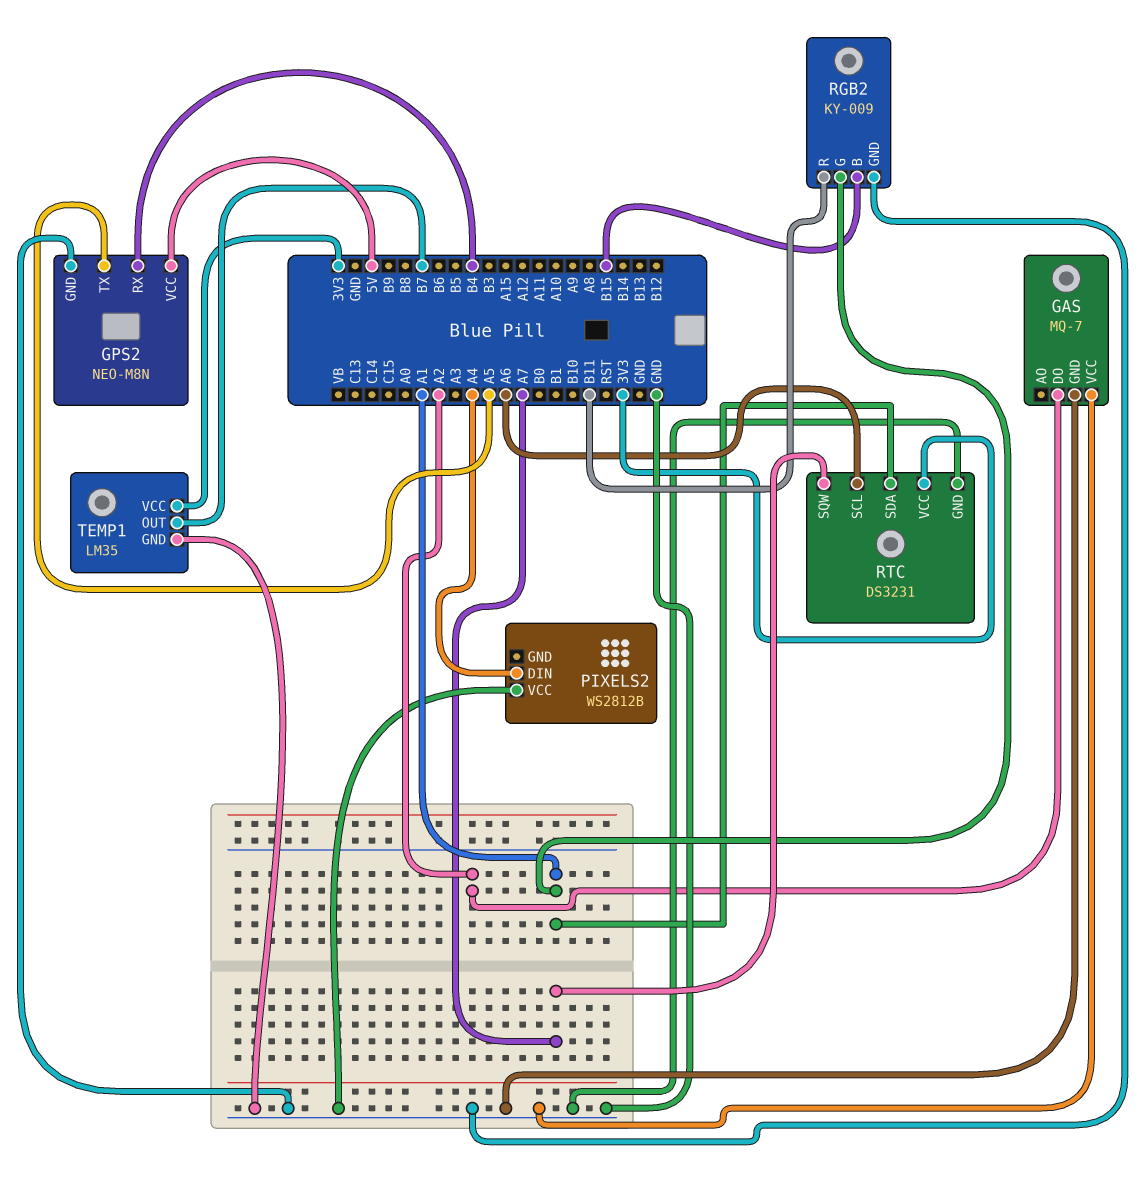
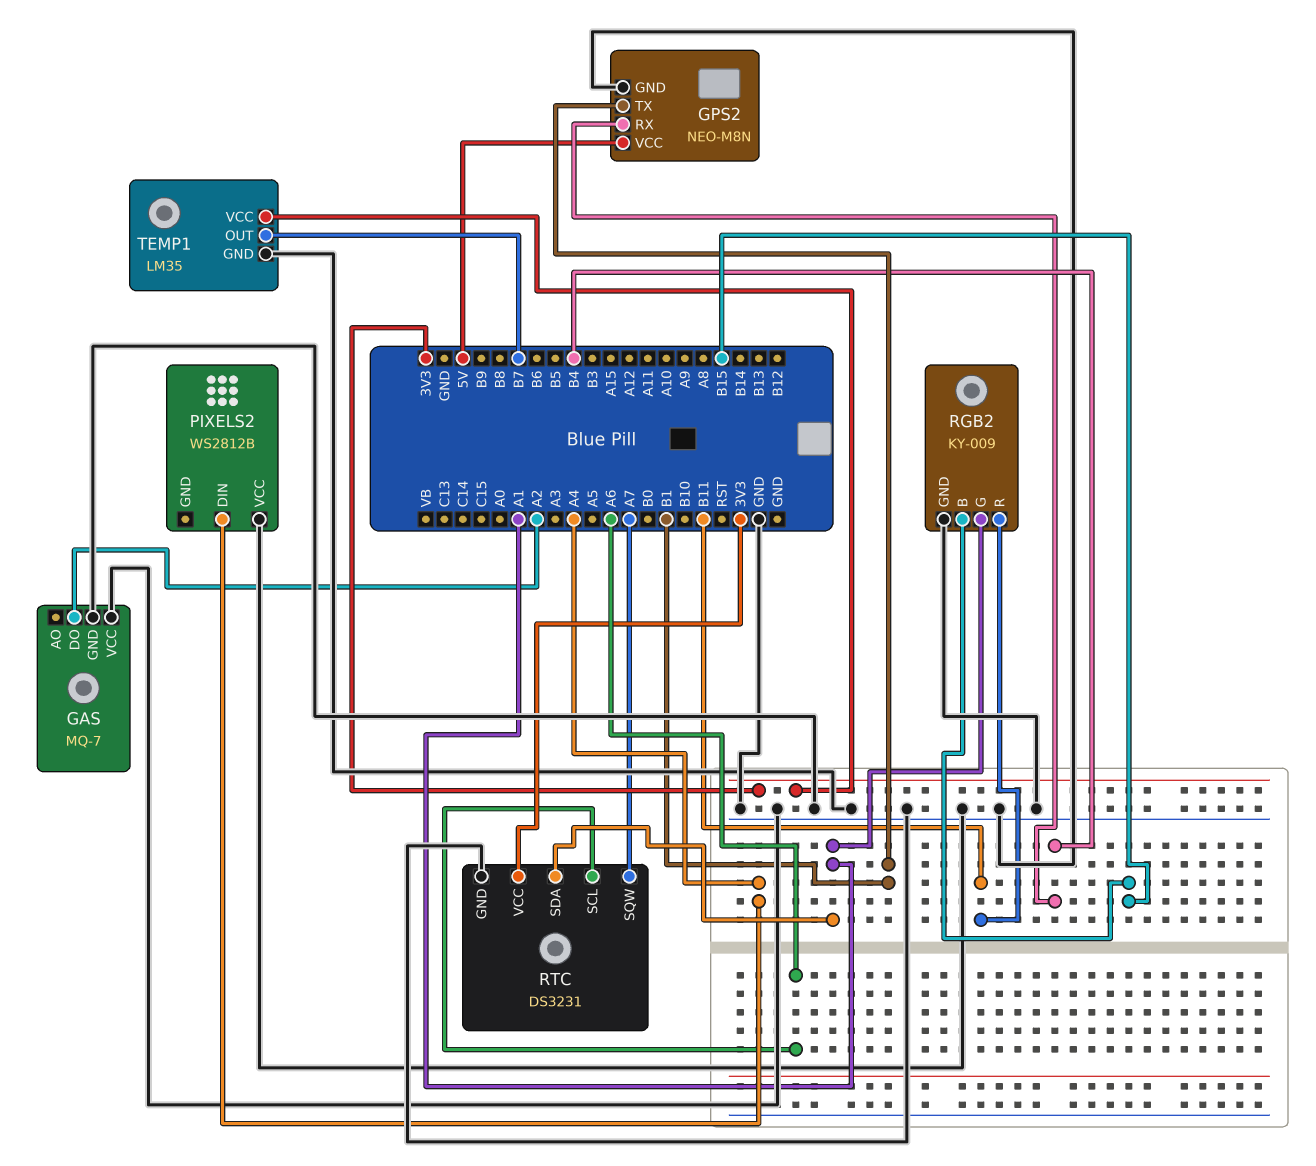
GPS2 pin TX: A5 -> B1

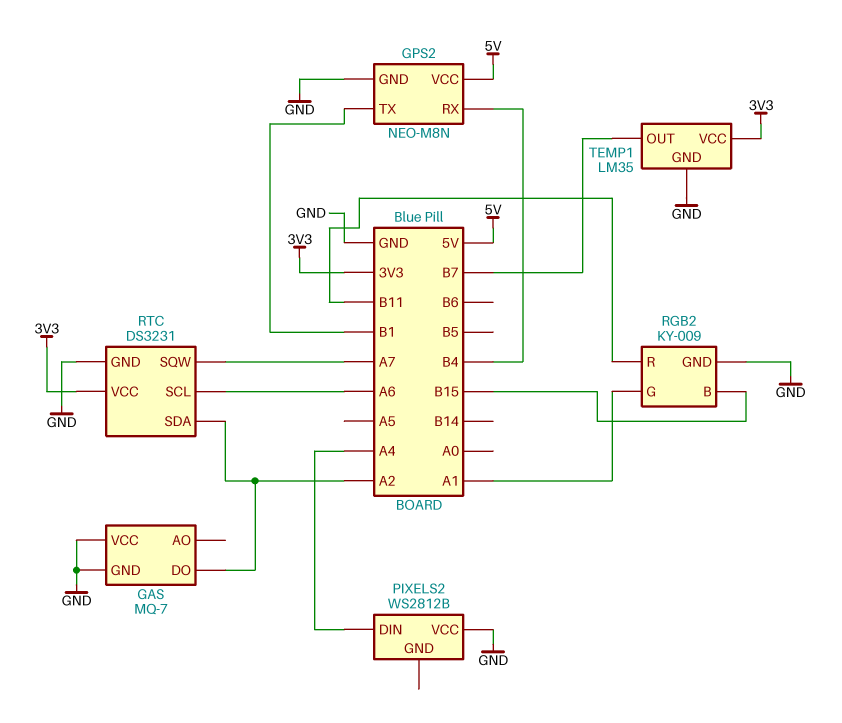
RTC pin SDA: A1 -> A2

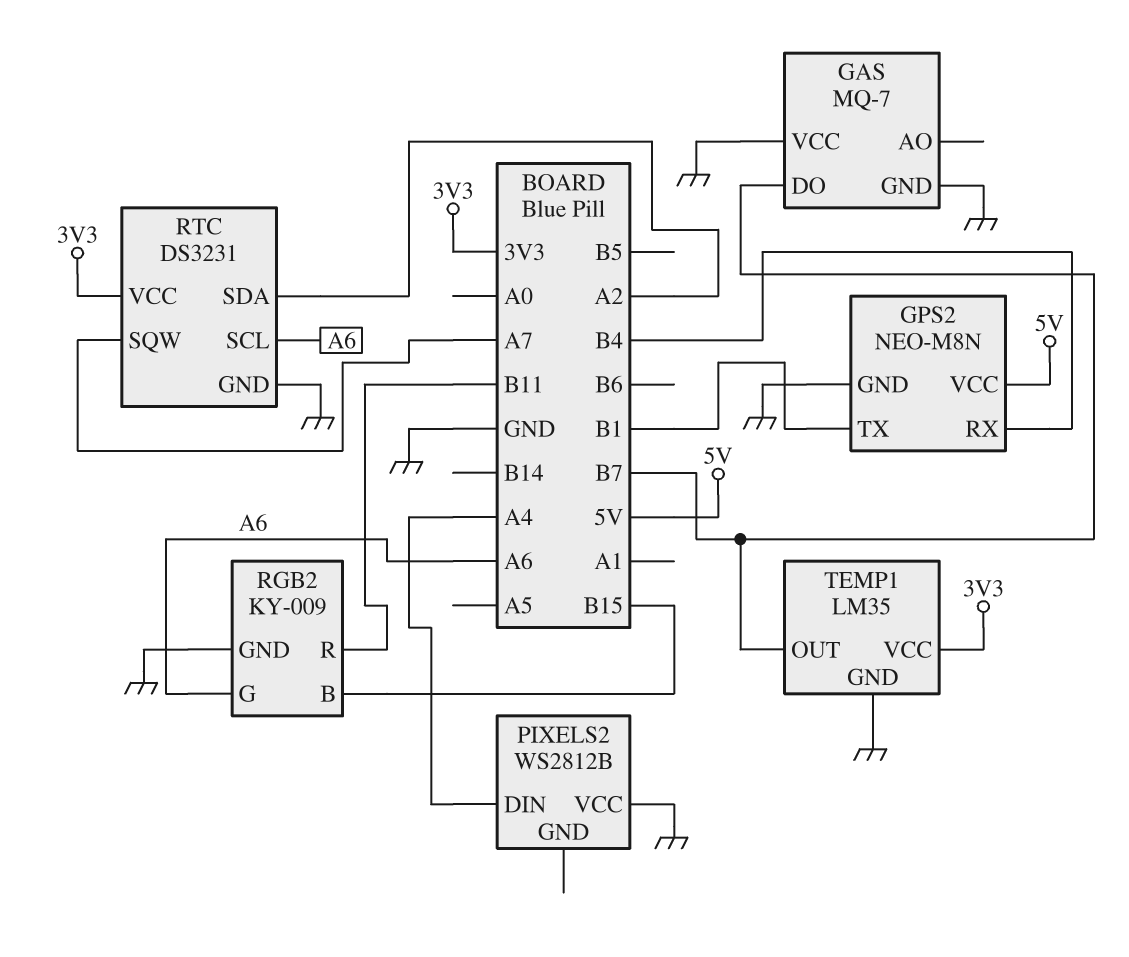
GAS pin DO: A2 -> B7
RGB2 pin G: A1 -> A6

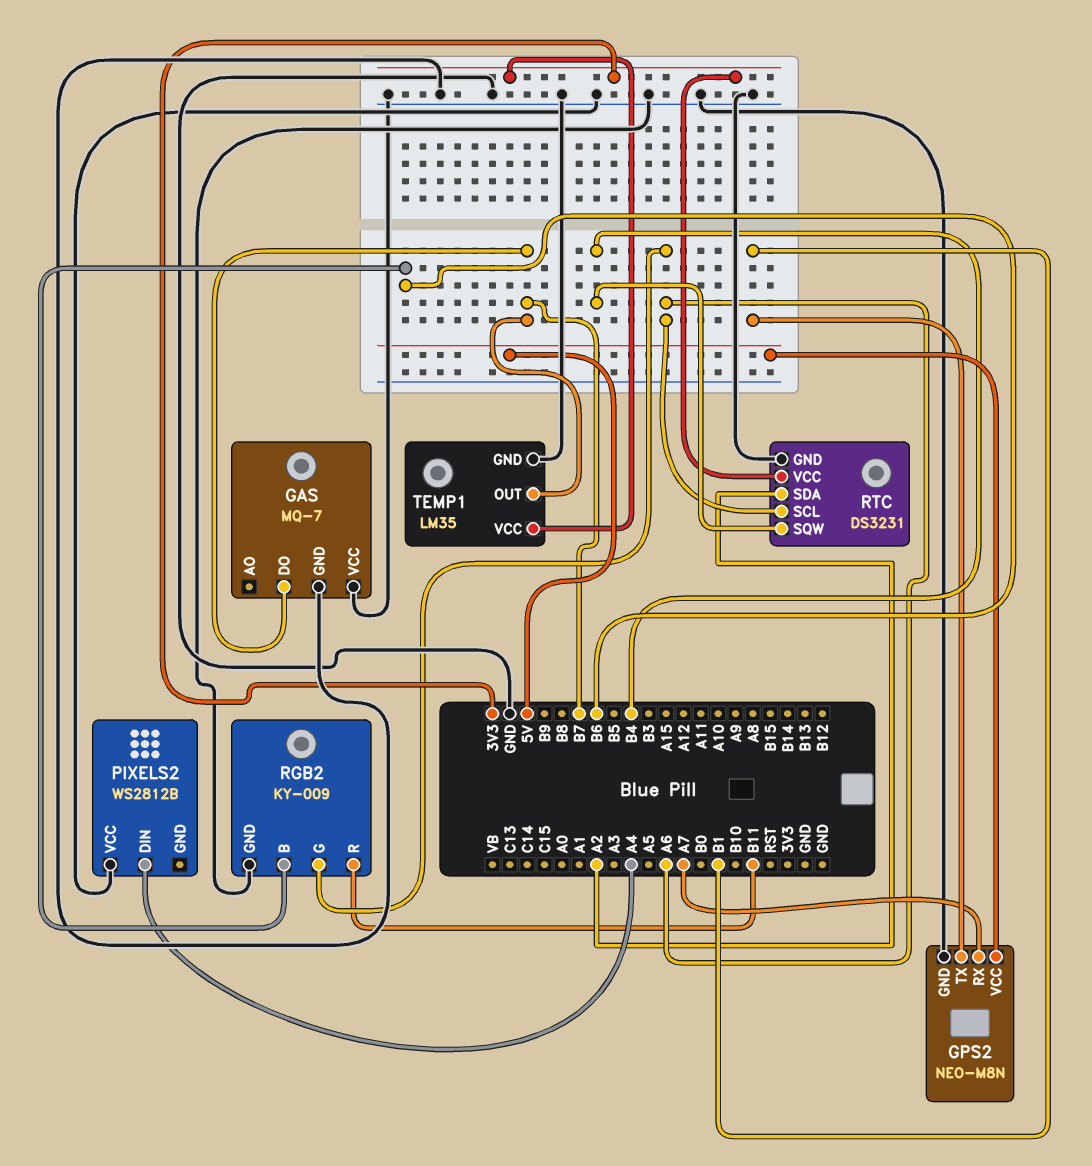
GPS2 pin RX: B4 -> A7
RGB2 pin B: B15 -> B6
RTC pin SQW: A7 -> B4

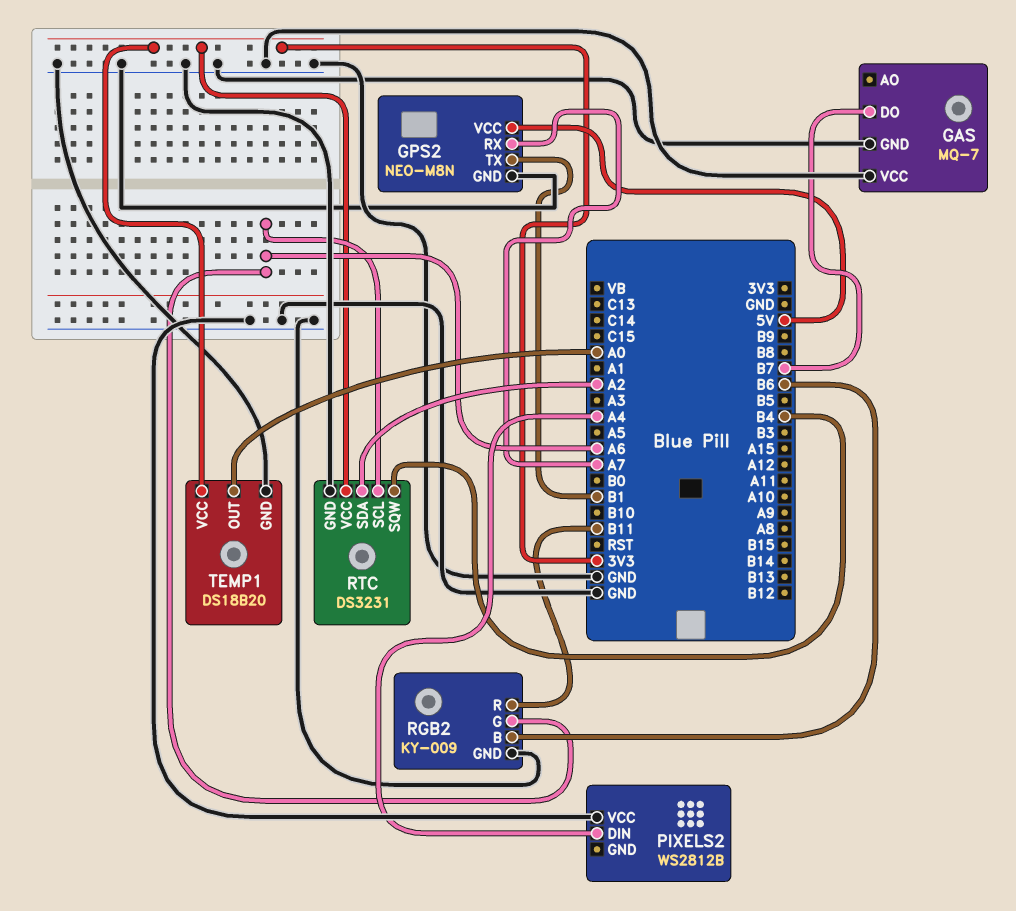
TEMP1: LM35 -> DS18B20
TEMP1 pin OUT: B7 -> A0

